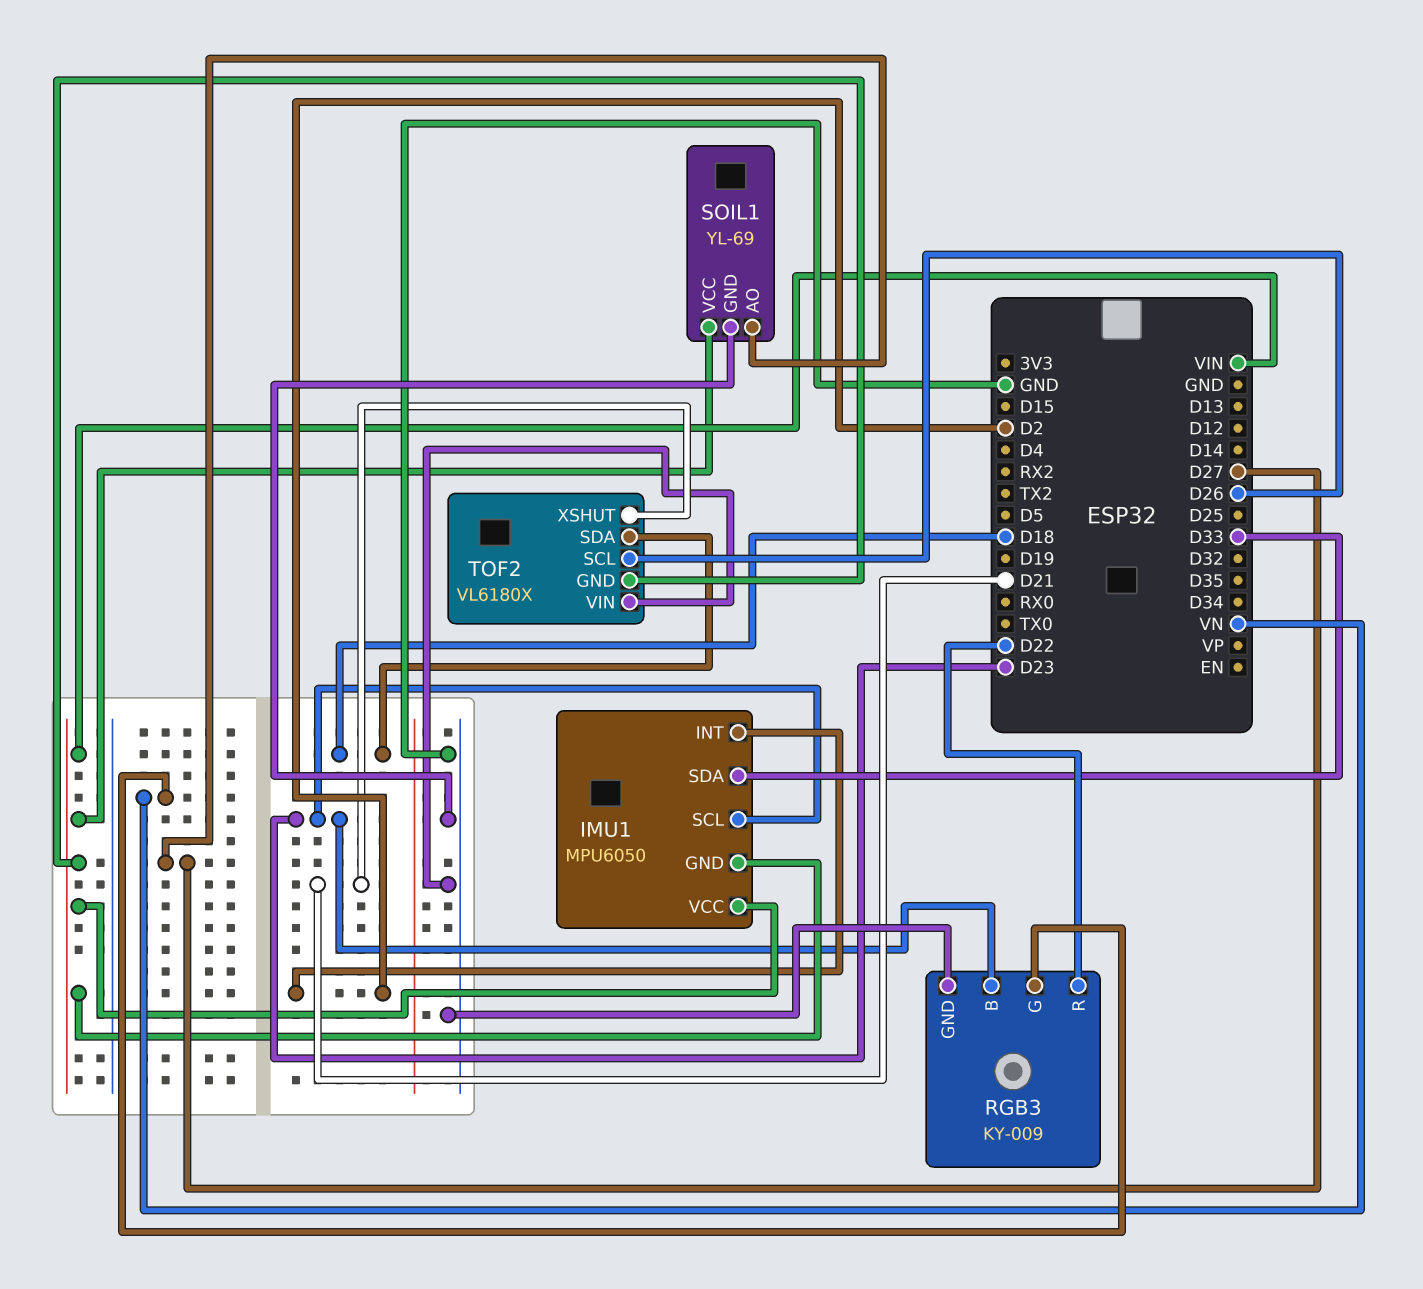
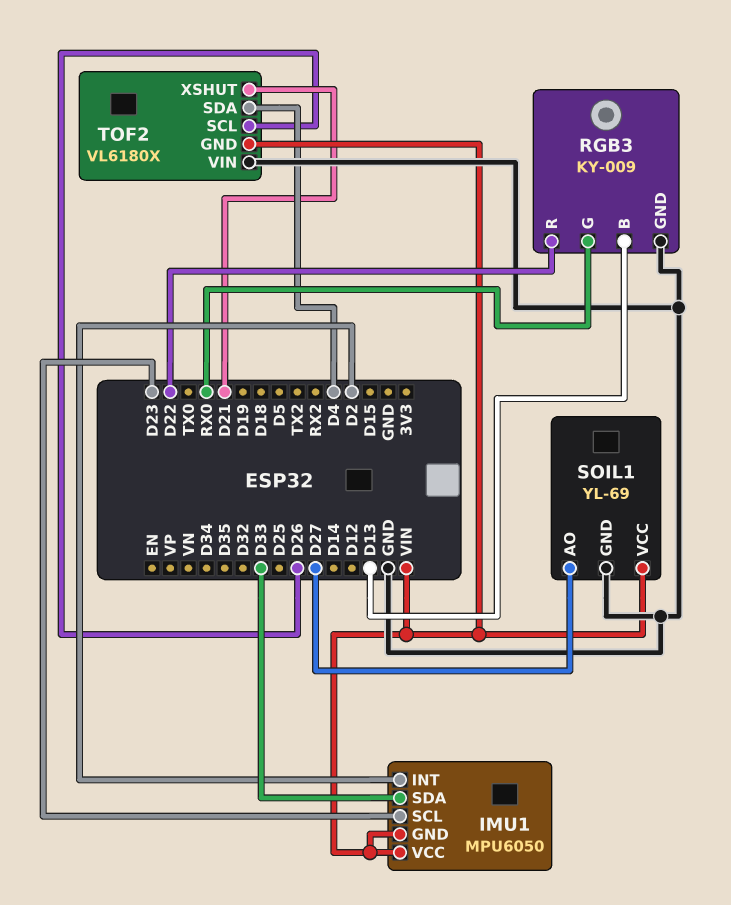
RGB3 pin B: D23 -> D13
RGB3 pin G: VN -> RX0
TOF2 pin SDA: D18 -> D4

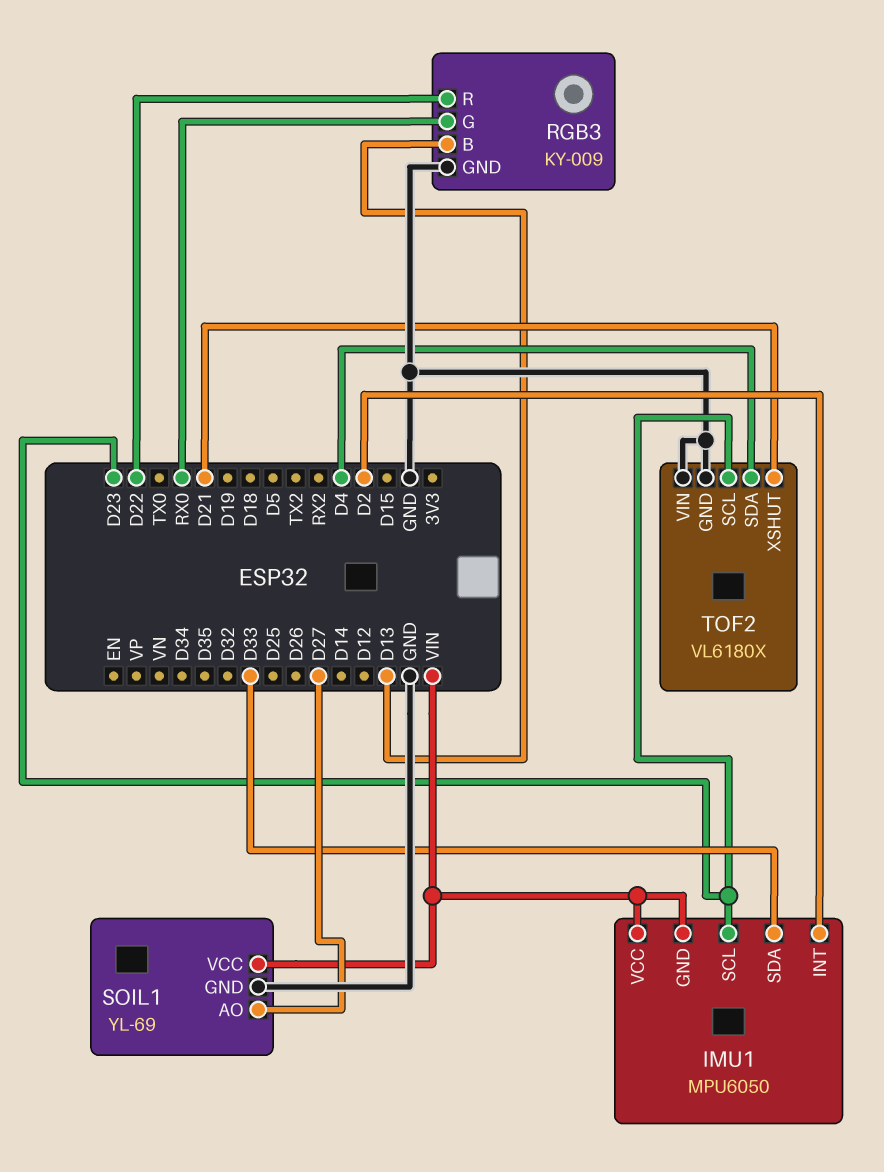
TOF2 pin GND: VIN -> GND
TOF2 pin SCL: D26 -> D23

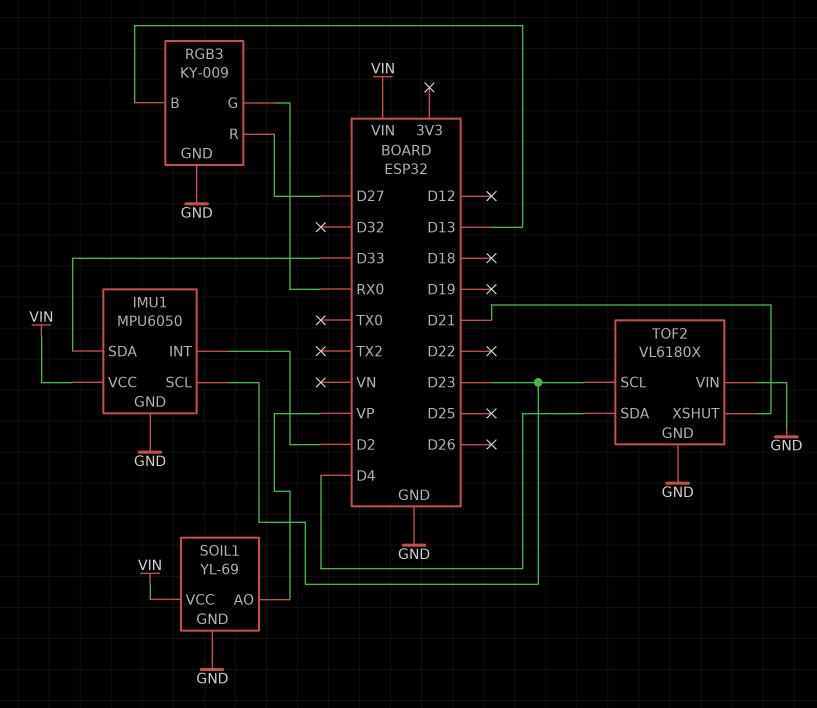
IMU1 pin GND: VIN -> GND
RGB3 pin R: D22 -> D27
SOIL1 pin AO: D27 -> VP

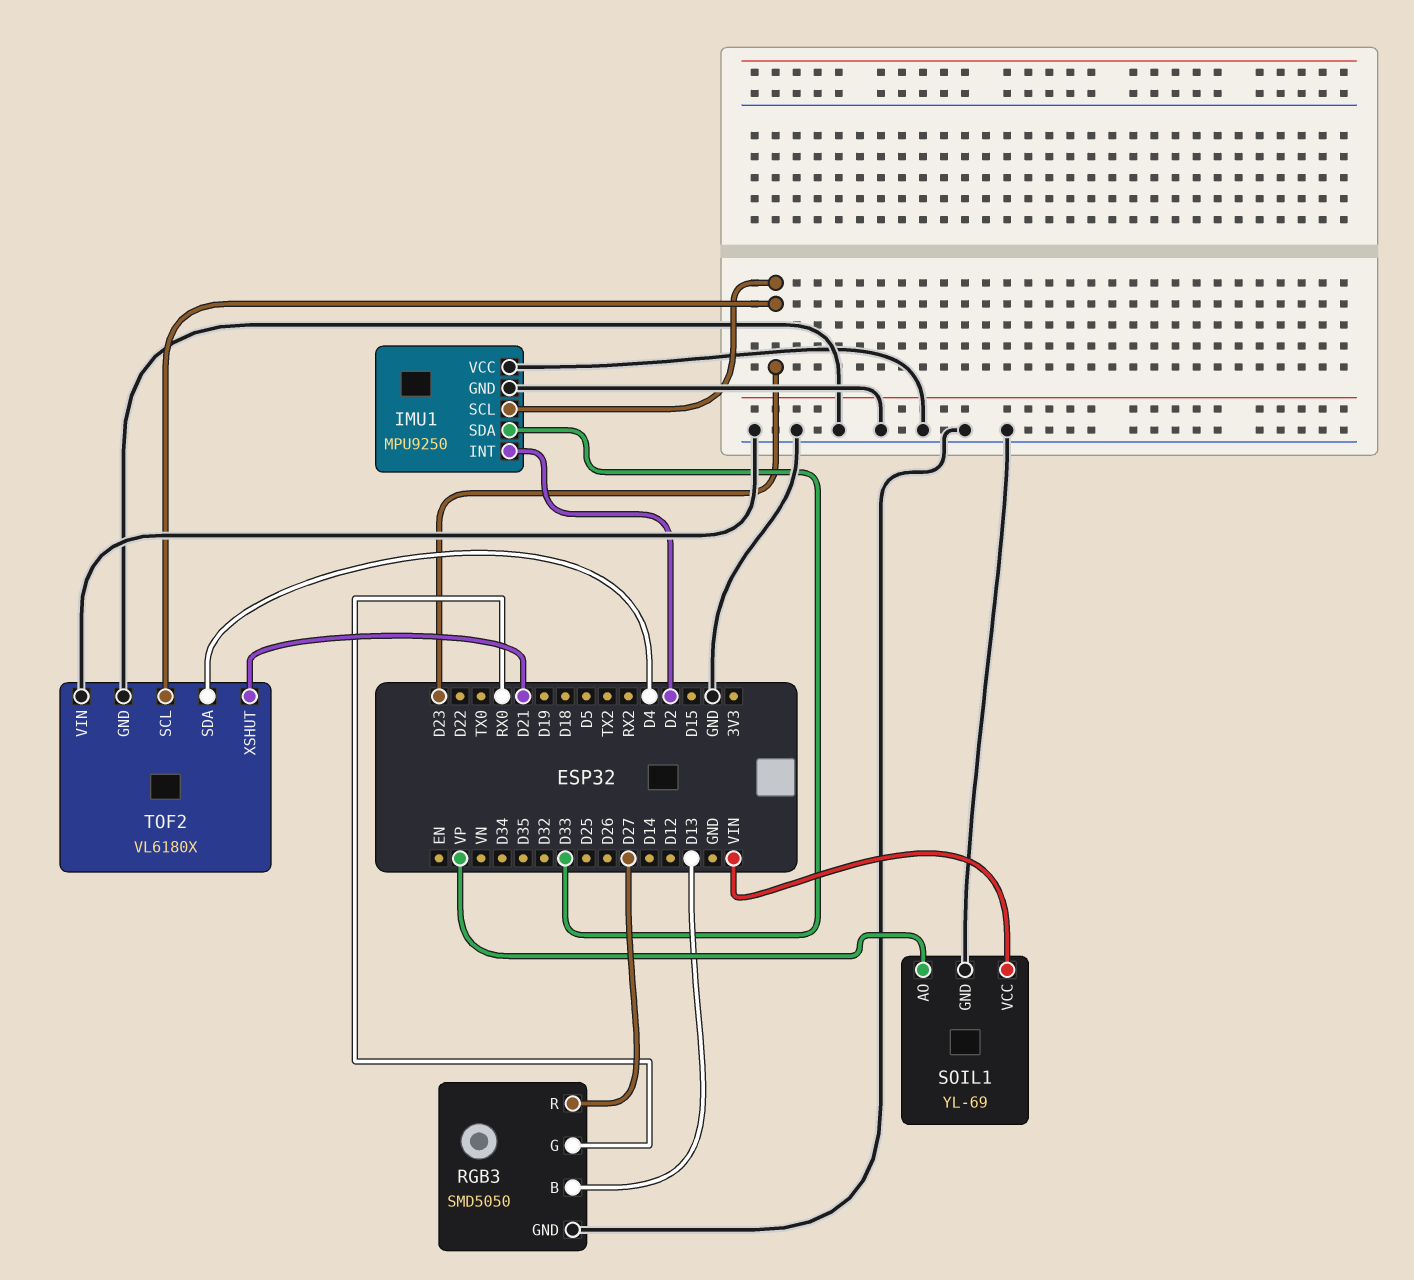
IMU1: MPU6050 -> MPU9250
IMU1 pin VCC: VIN -> GND
RGB3: KY-009 -> SMD5050

